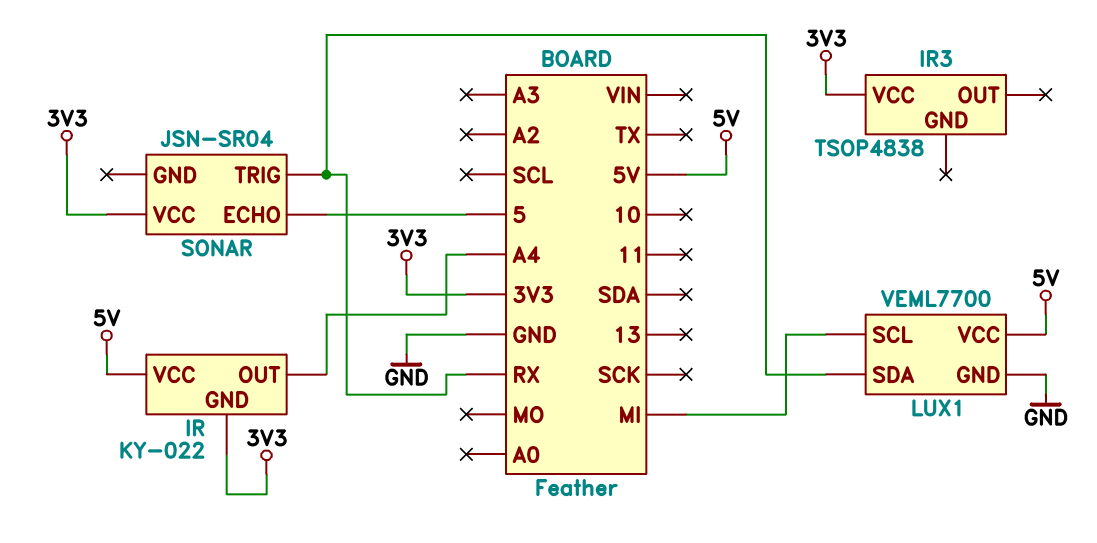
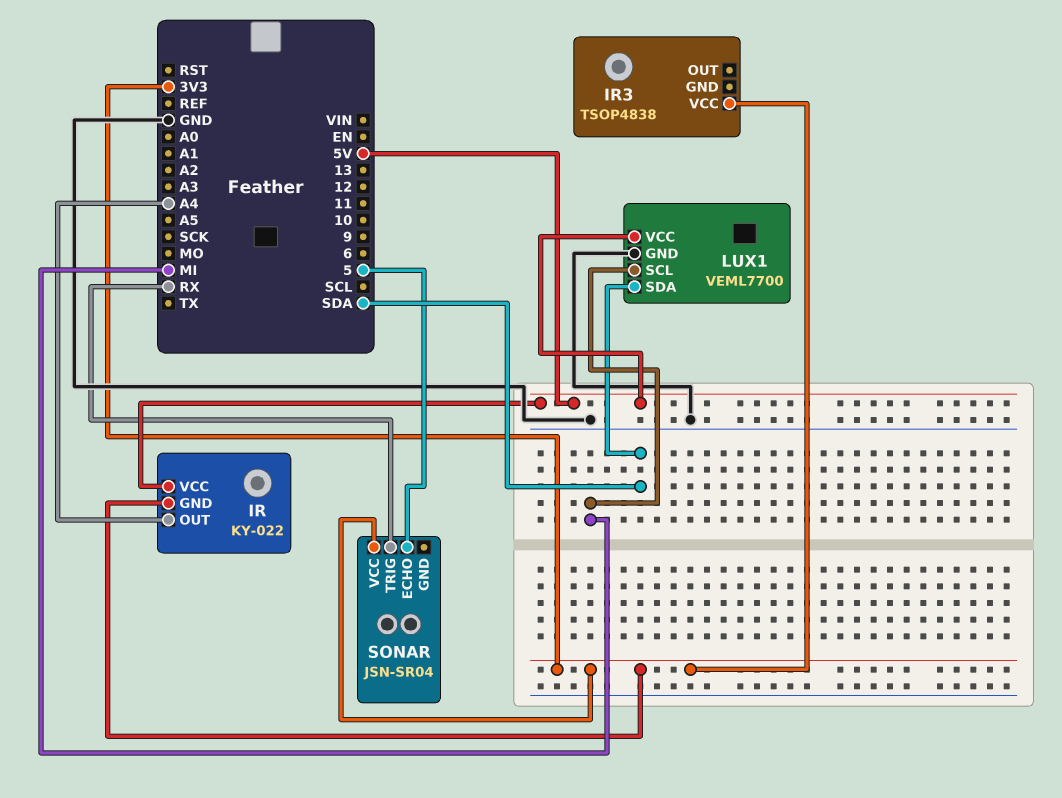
LUX1 pin SDA: RX -> SDA

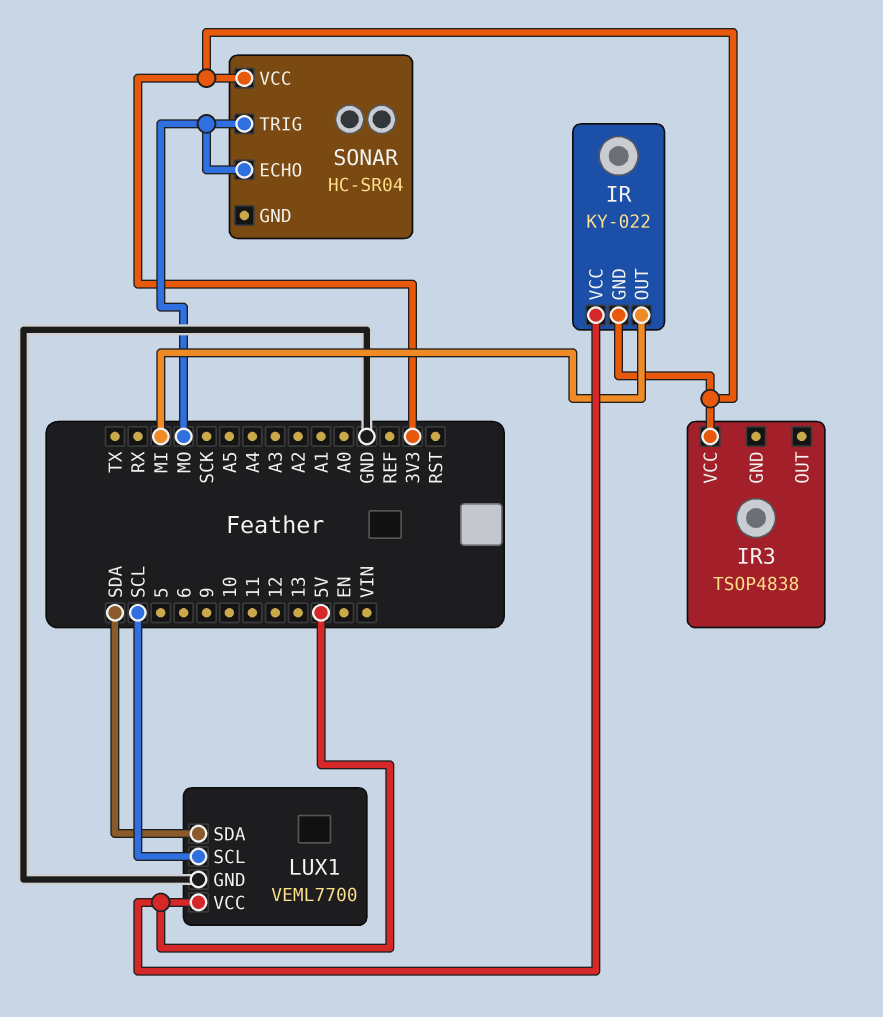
IR pin OUT: A4 -> MI
LUX1 pin SCL: MI -> SCL
SONAR: JSN-SR04 -> HC-SR04
SONAR pin ECHO: 5 -> MO
SONAR pin TRIG: RX -> MO

